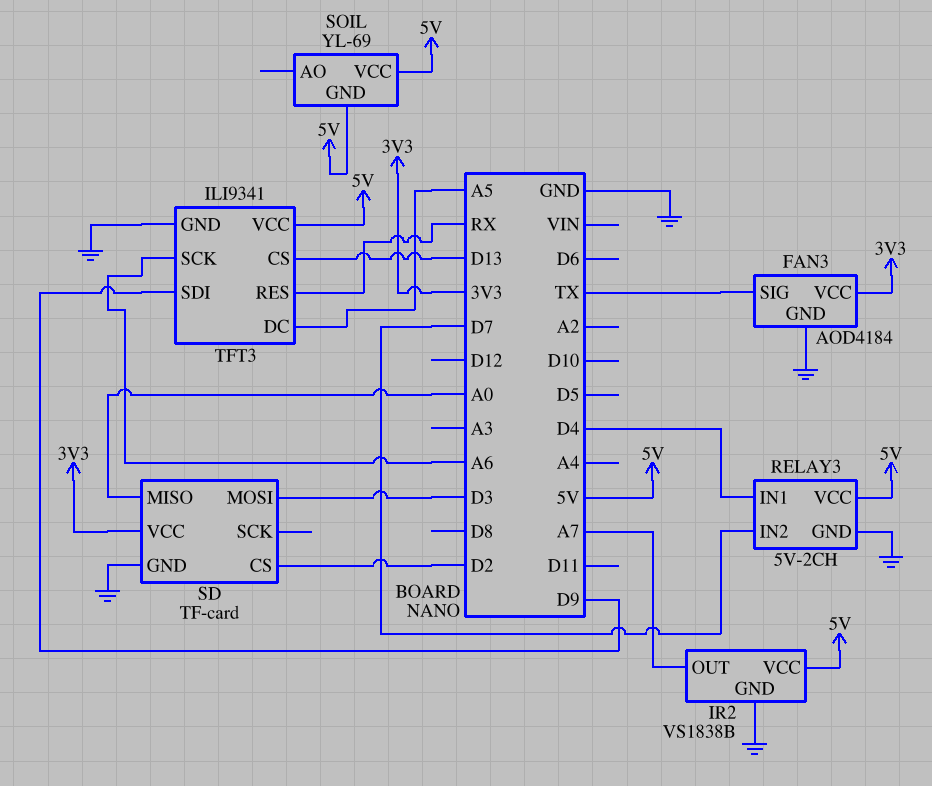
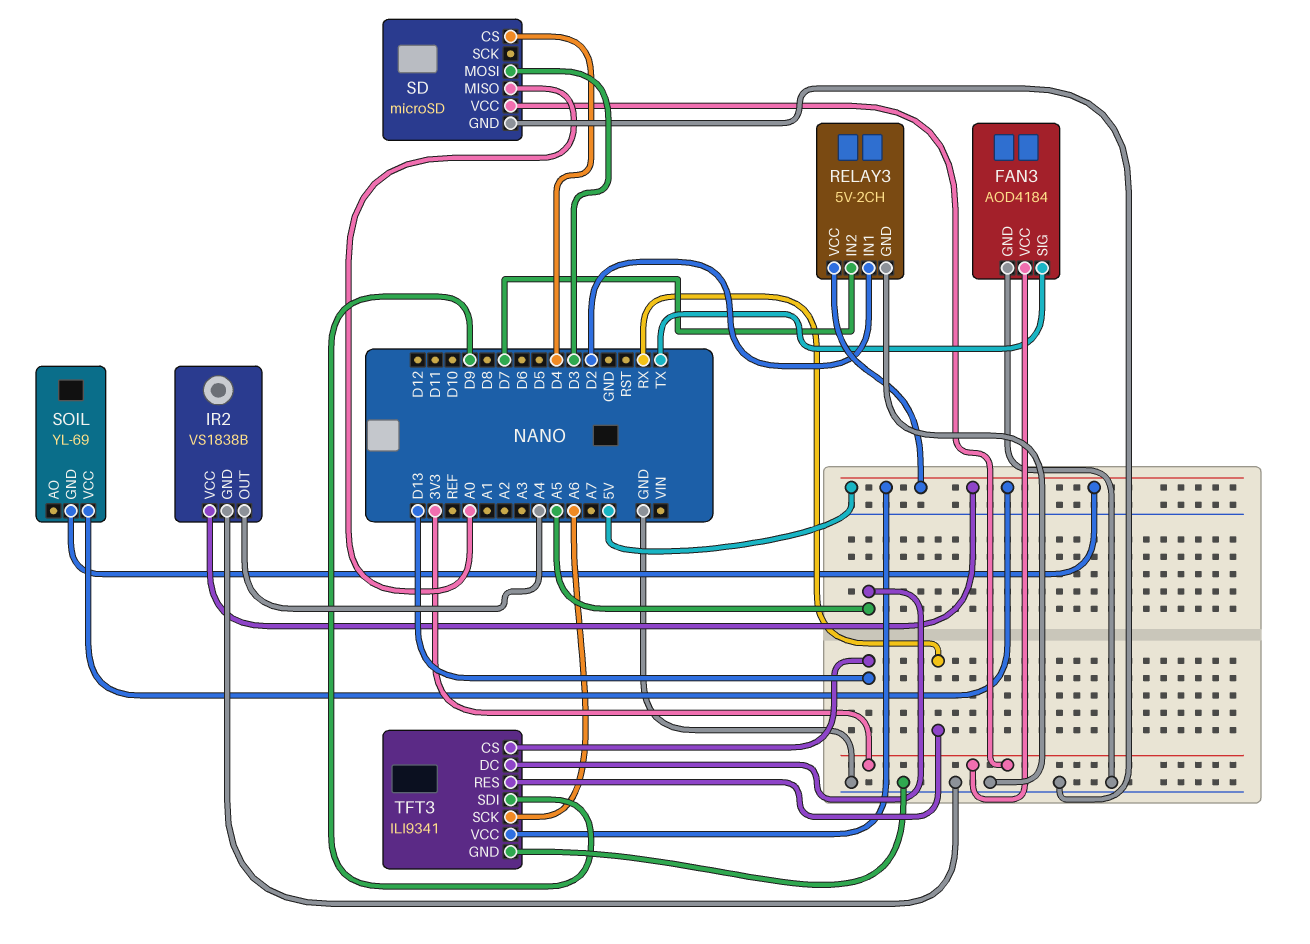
IR2 pin OUT: A7 -> A4
RELAY3 pin IN1: D4 -> D2
SD: TF-card -> microSD
SD pin CS: D2 -> D4

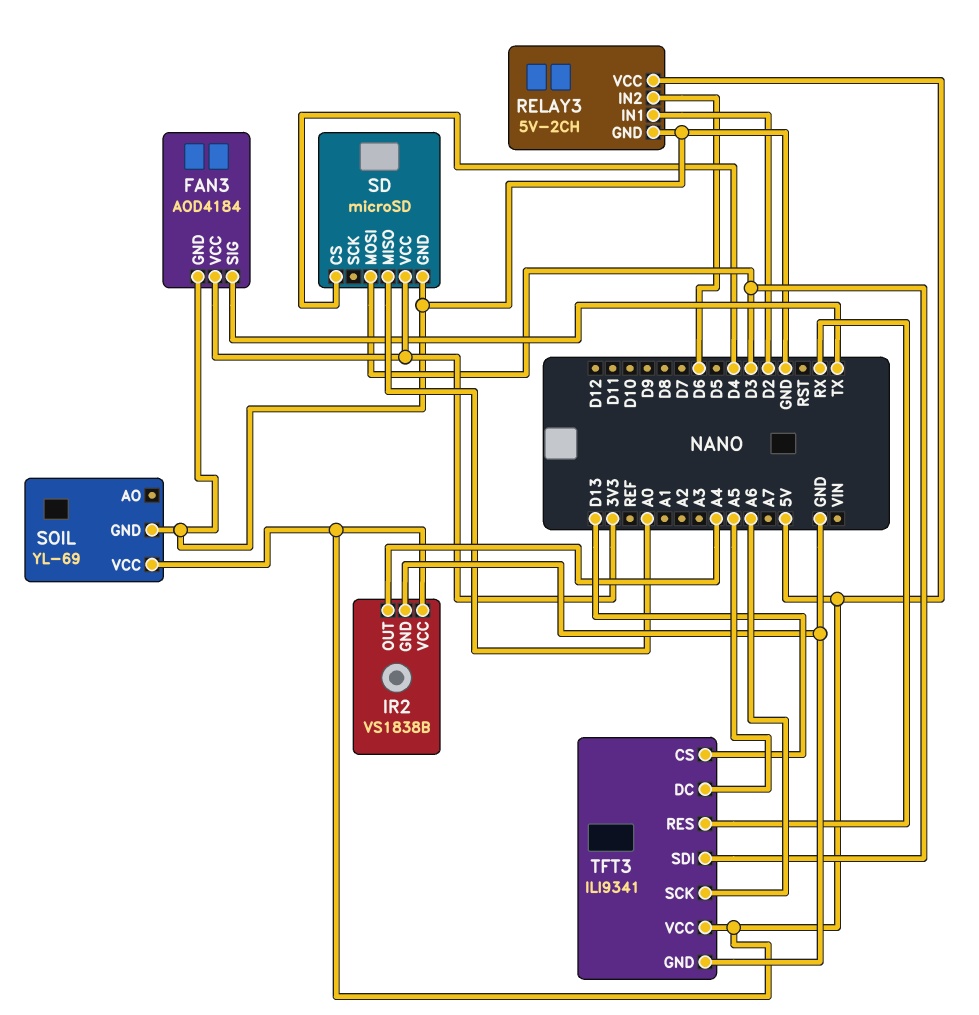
RELAY3 pin IN2: D7 -> D6
SOIL pin GND: 5V -> GND
TFT3 pin SDI: D9 -> D3

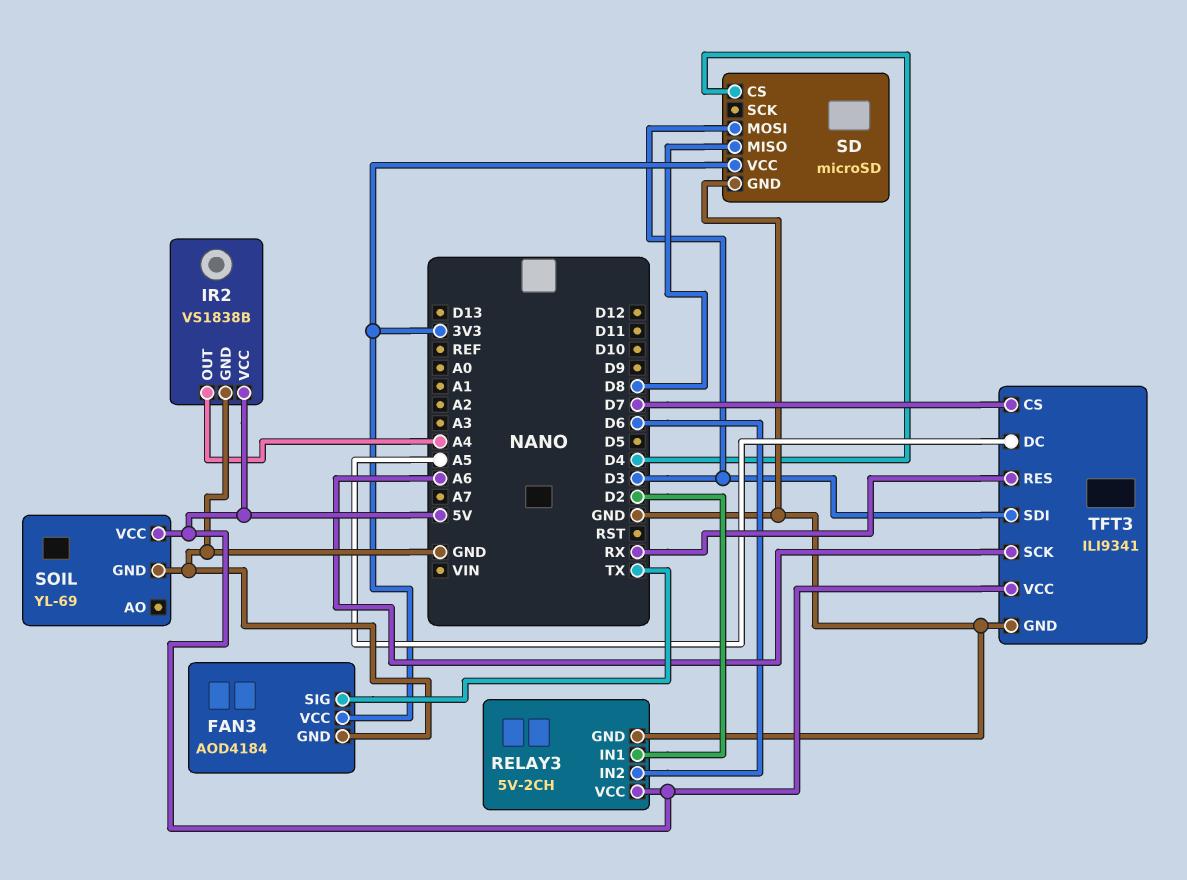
SD pin MISO: A0 -> D8
TFT3 pin CS: D13 -> D7

